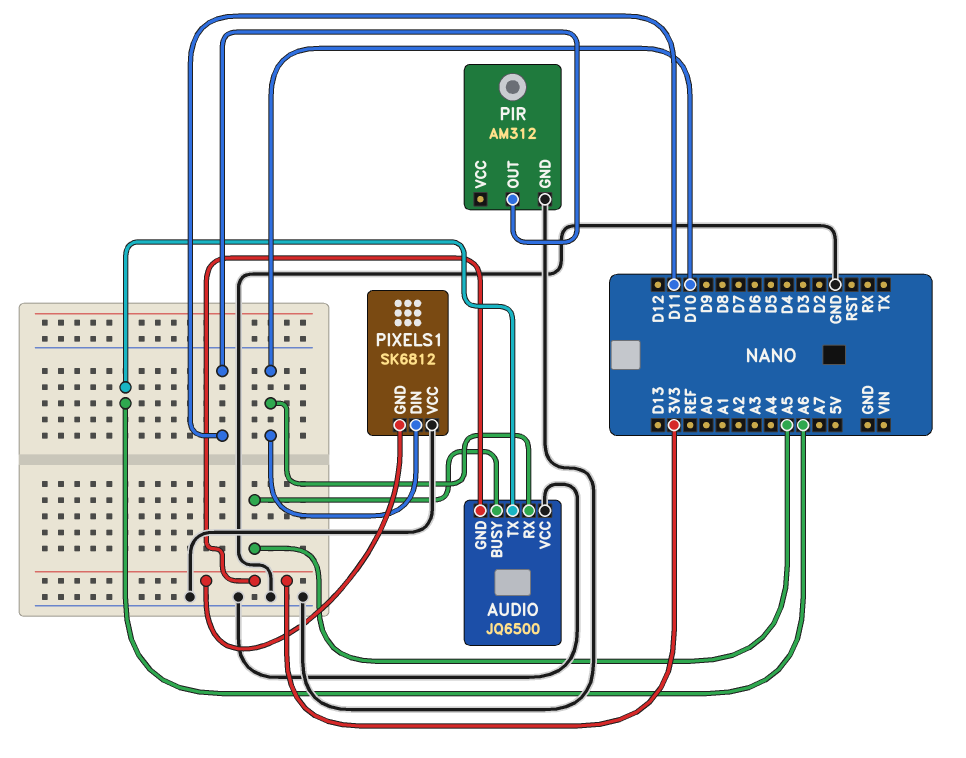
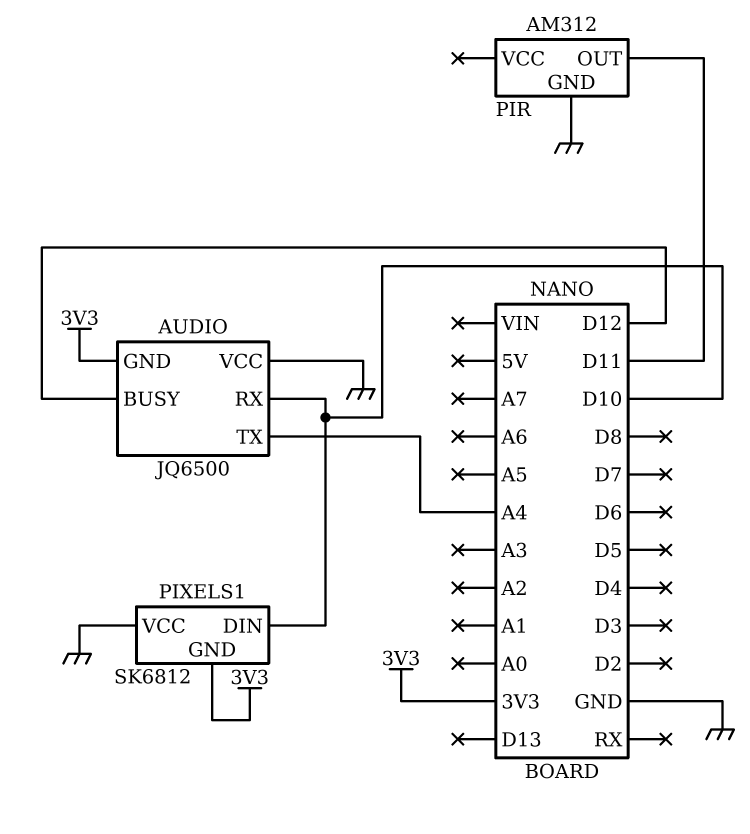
AUDIO pin BUSY: A5 -> D12
AUDIO pin TX: A6 -> A4

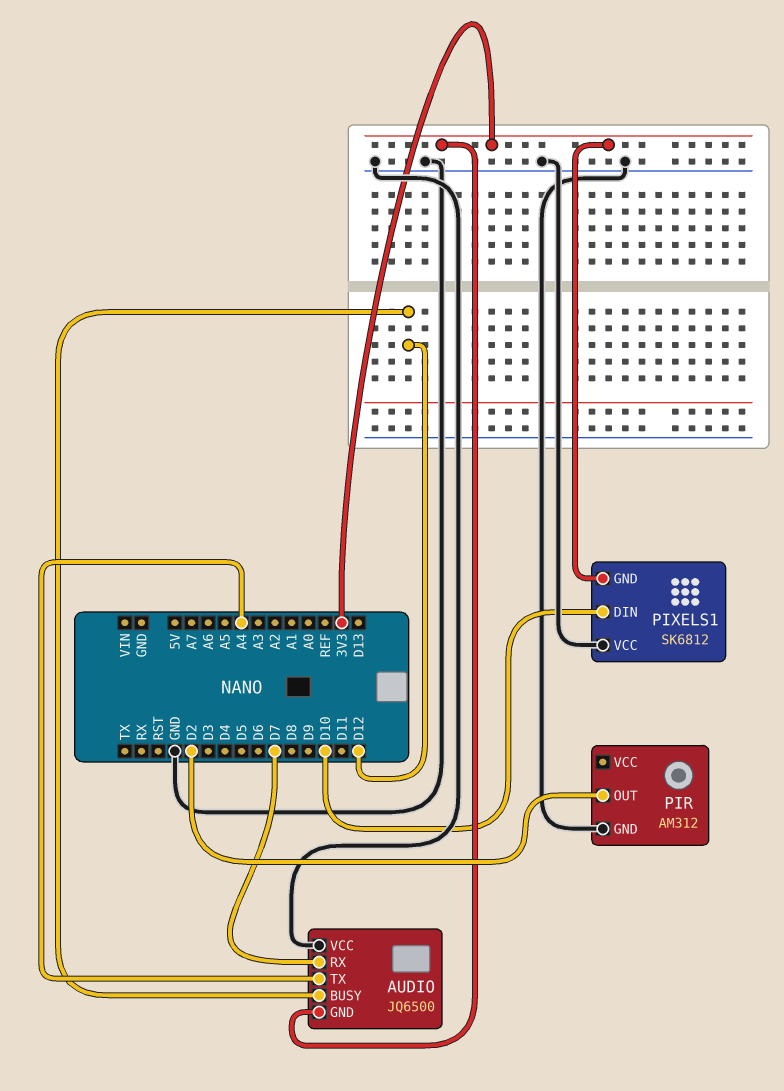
AUDIO pin RX: D10 -> D7
PIR pin OUT: D11 -> D2

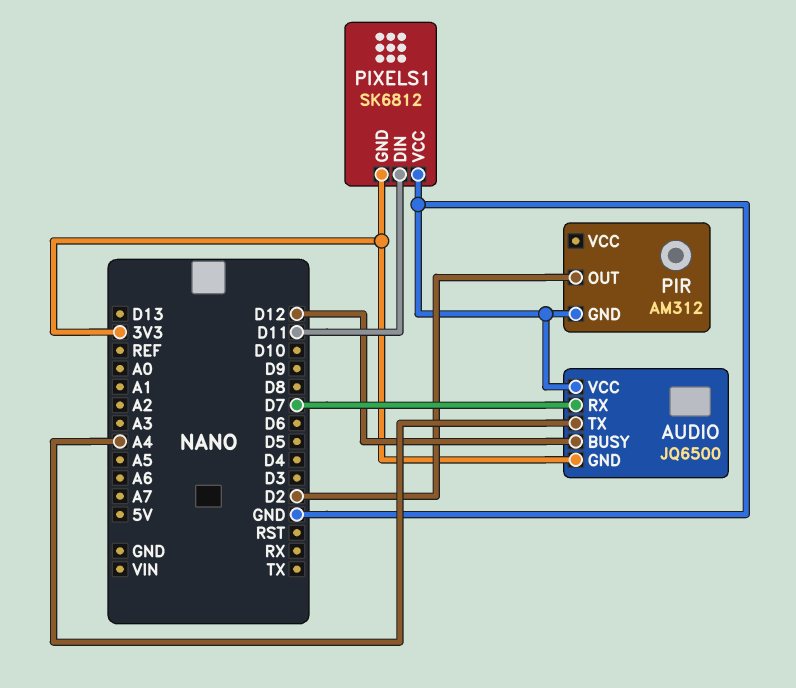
PIXELS1 pin DIN: D10 -> D11

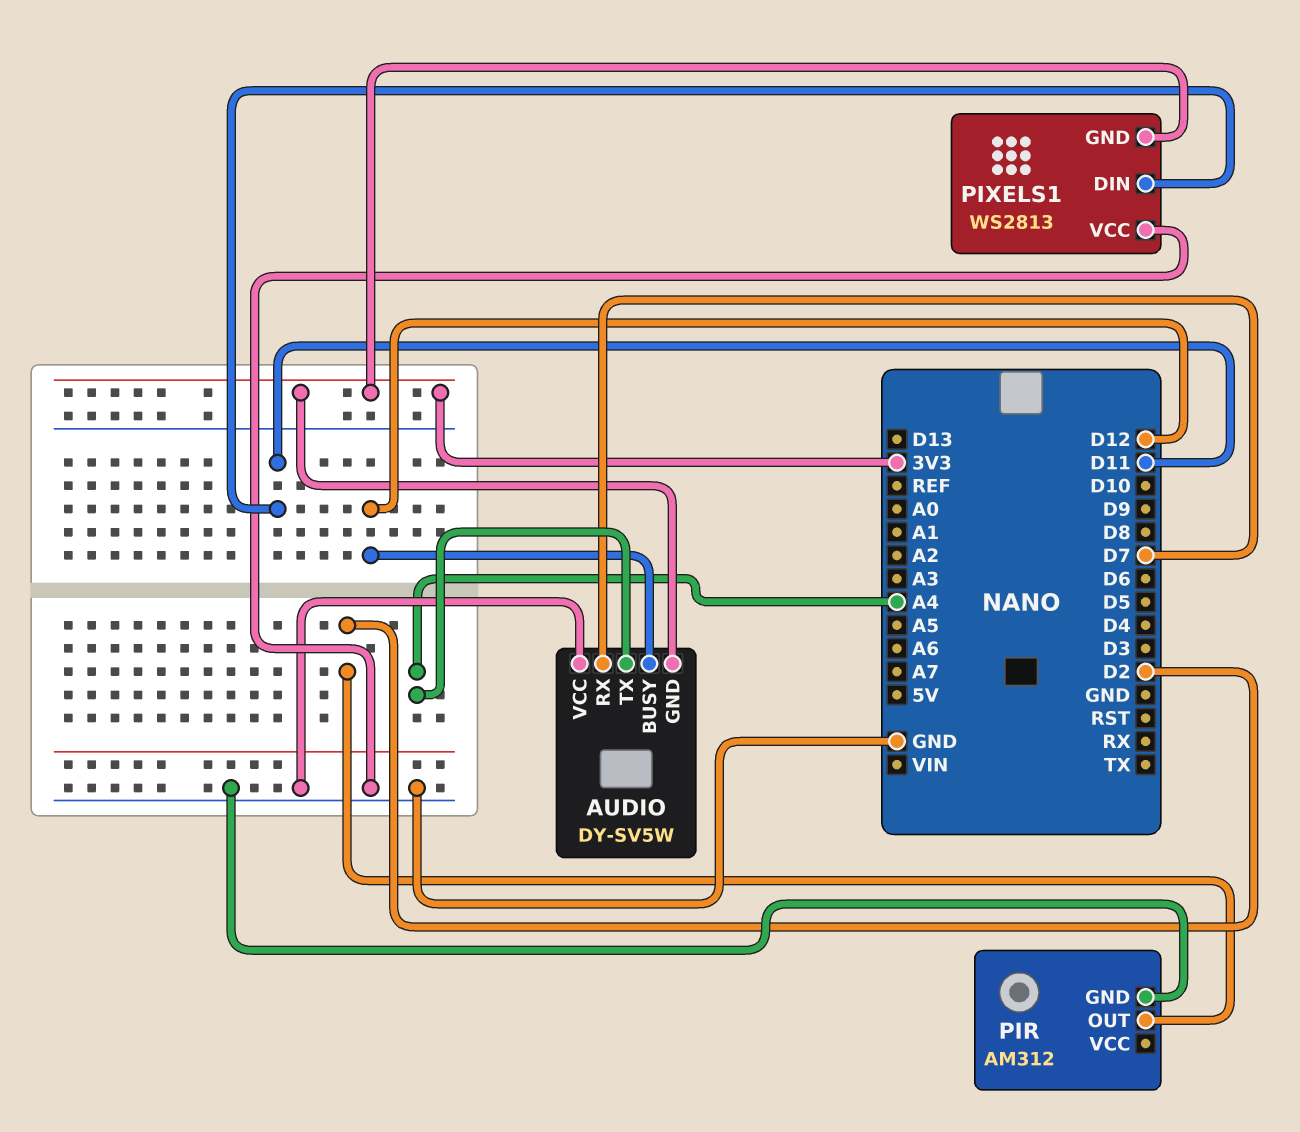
AUDIO: JQ6500 -> DY-SV5W
PIXELS1: SK6812 -> WS2813

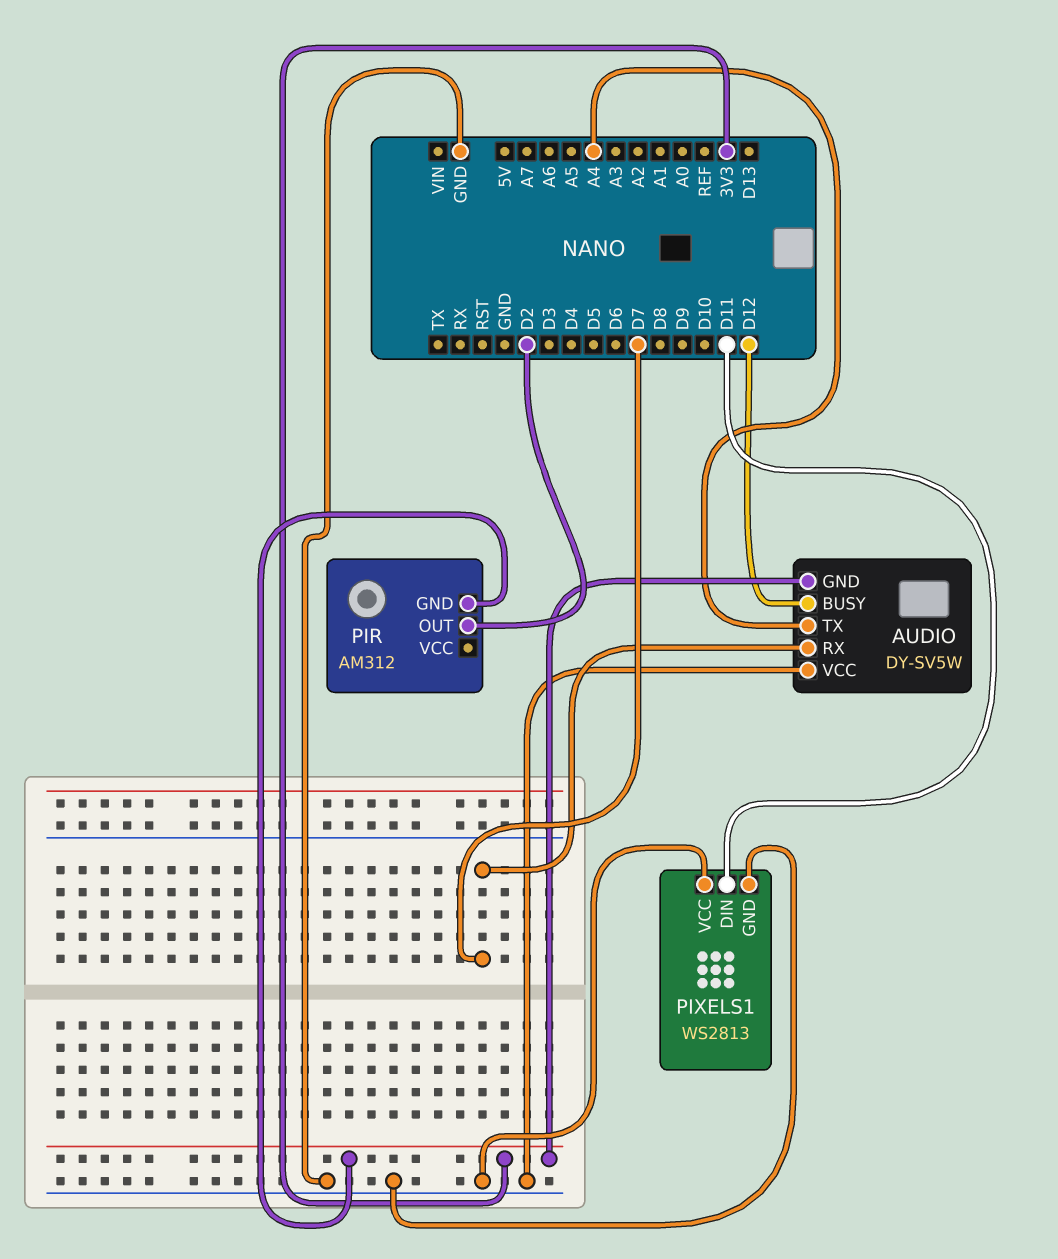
PIR pin GND: GND -> 3V3
PIXELS1 pin GND: 3V3 -> GND

